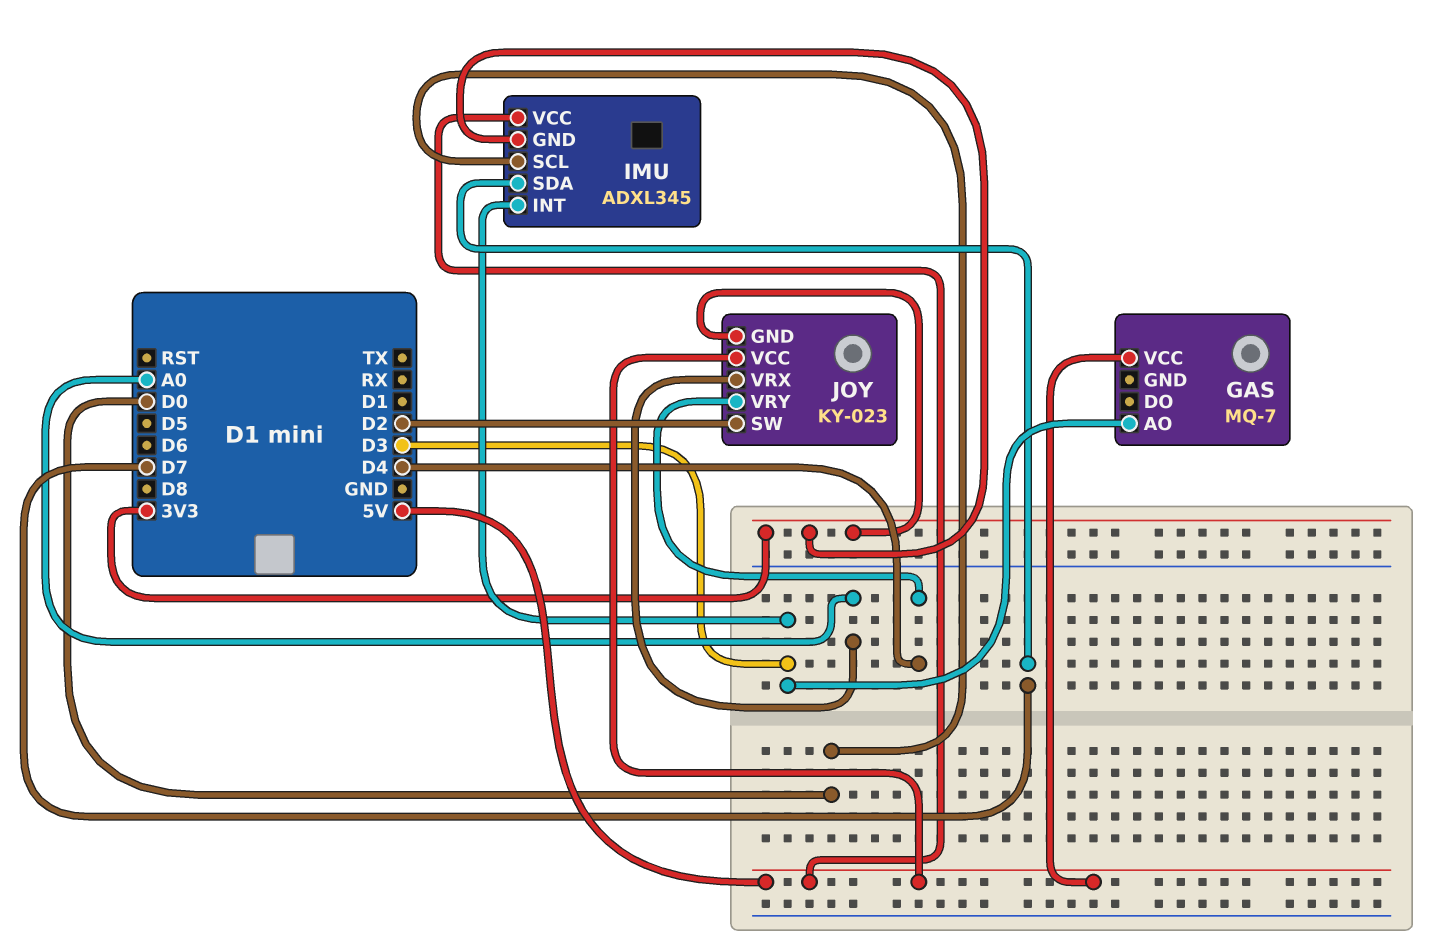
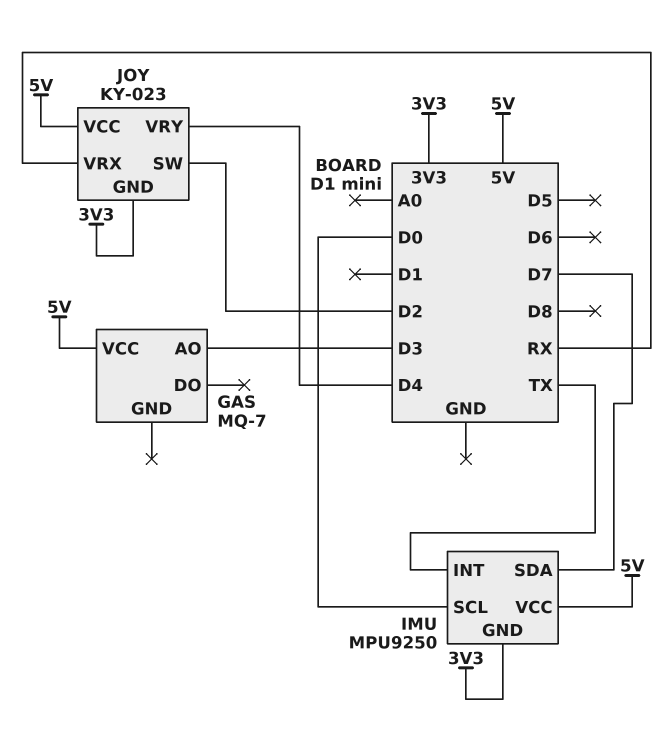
IMU: ADXL345 -> MPU9250
IMU pin INT: D3 -> TX
JOY pin VRX: A0 -> RX

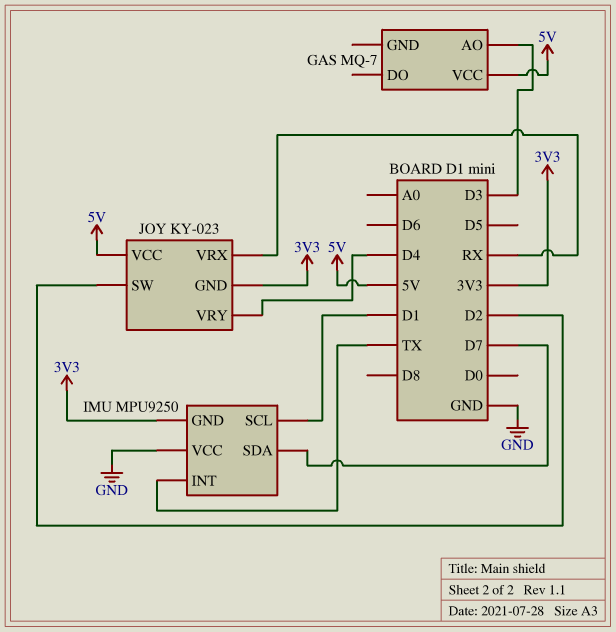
IMU pin SCL: D0 -> D1
IMU pin VCC: 5V -> GND

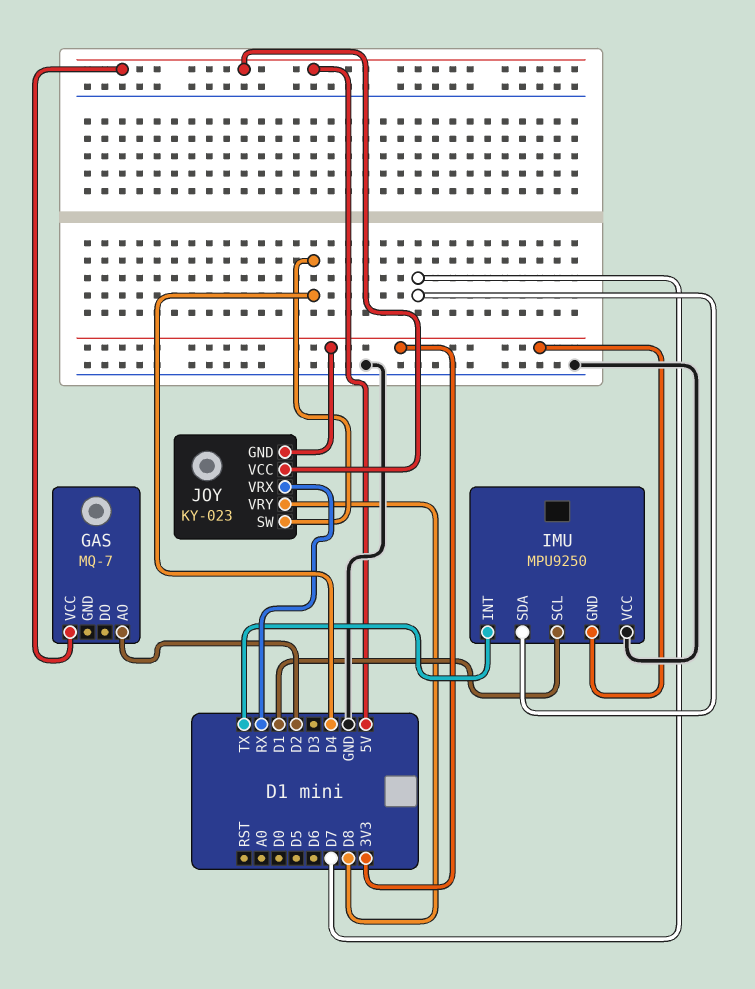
GAS pin AO: D3 -> D2
JOY pin SW: D2 -> D4
JOY pin VRY: D4 -> D8

